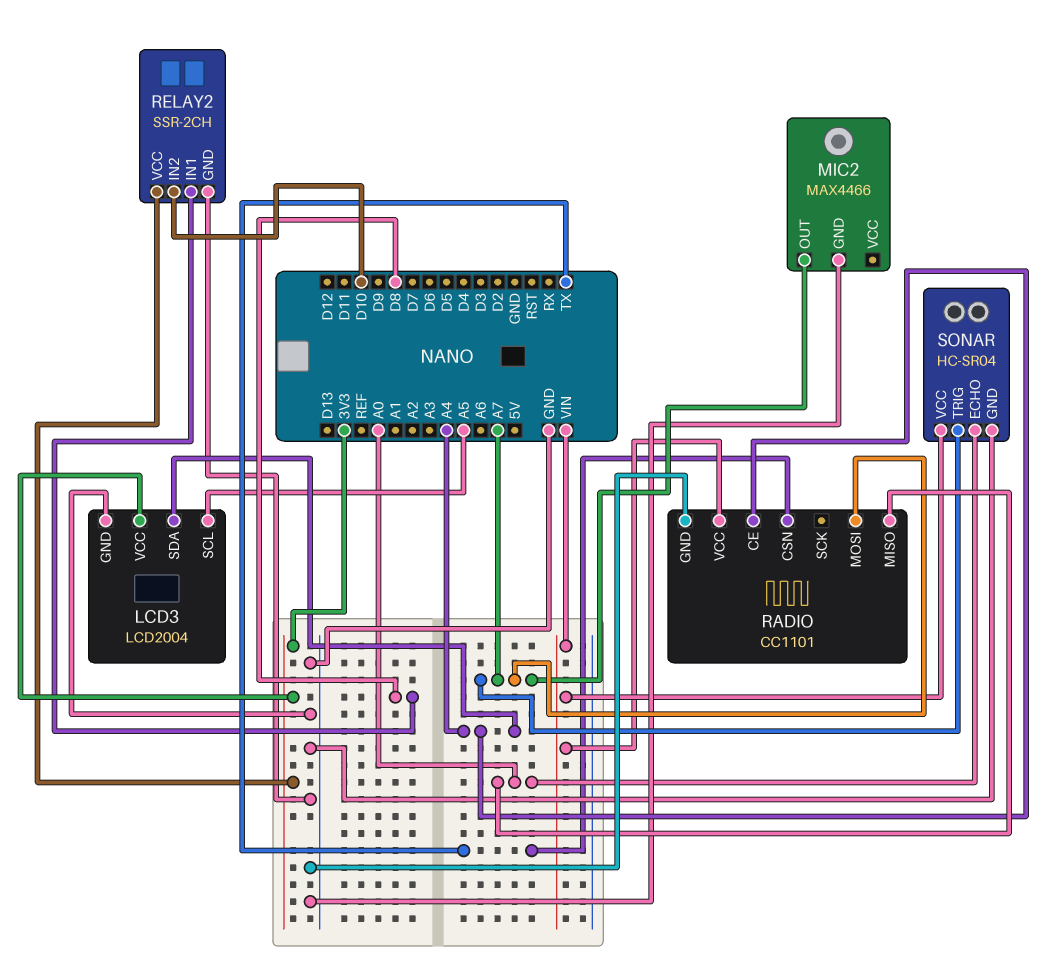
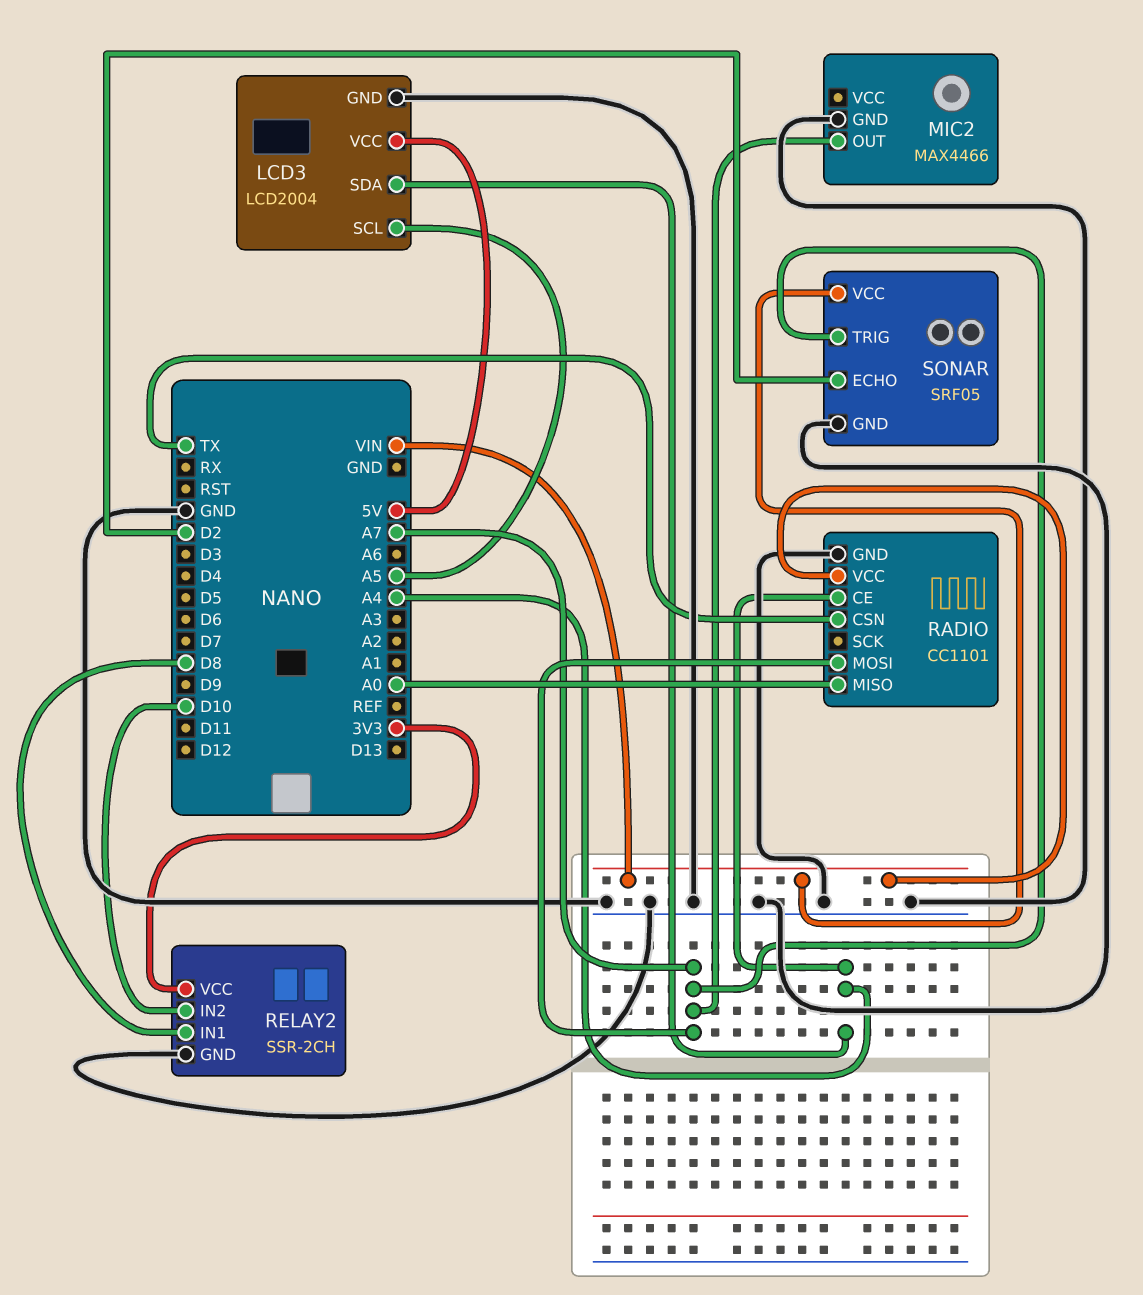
LCD3 pin VCC: 3V3 -> 5V
SONAR: HC-SR04 -> SRF05
SONAR pin ECHO: A0 -> D2

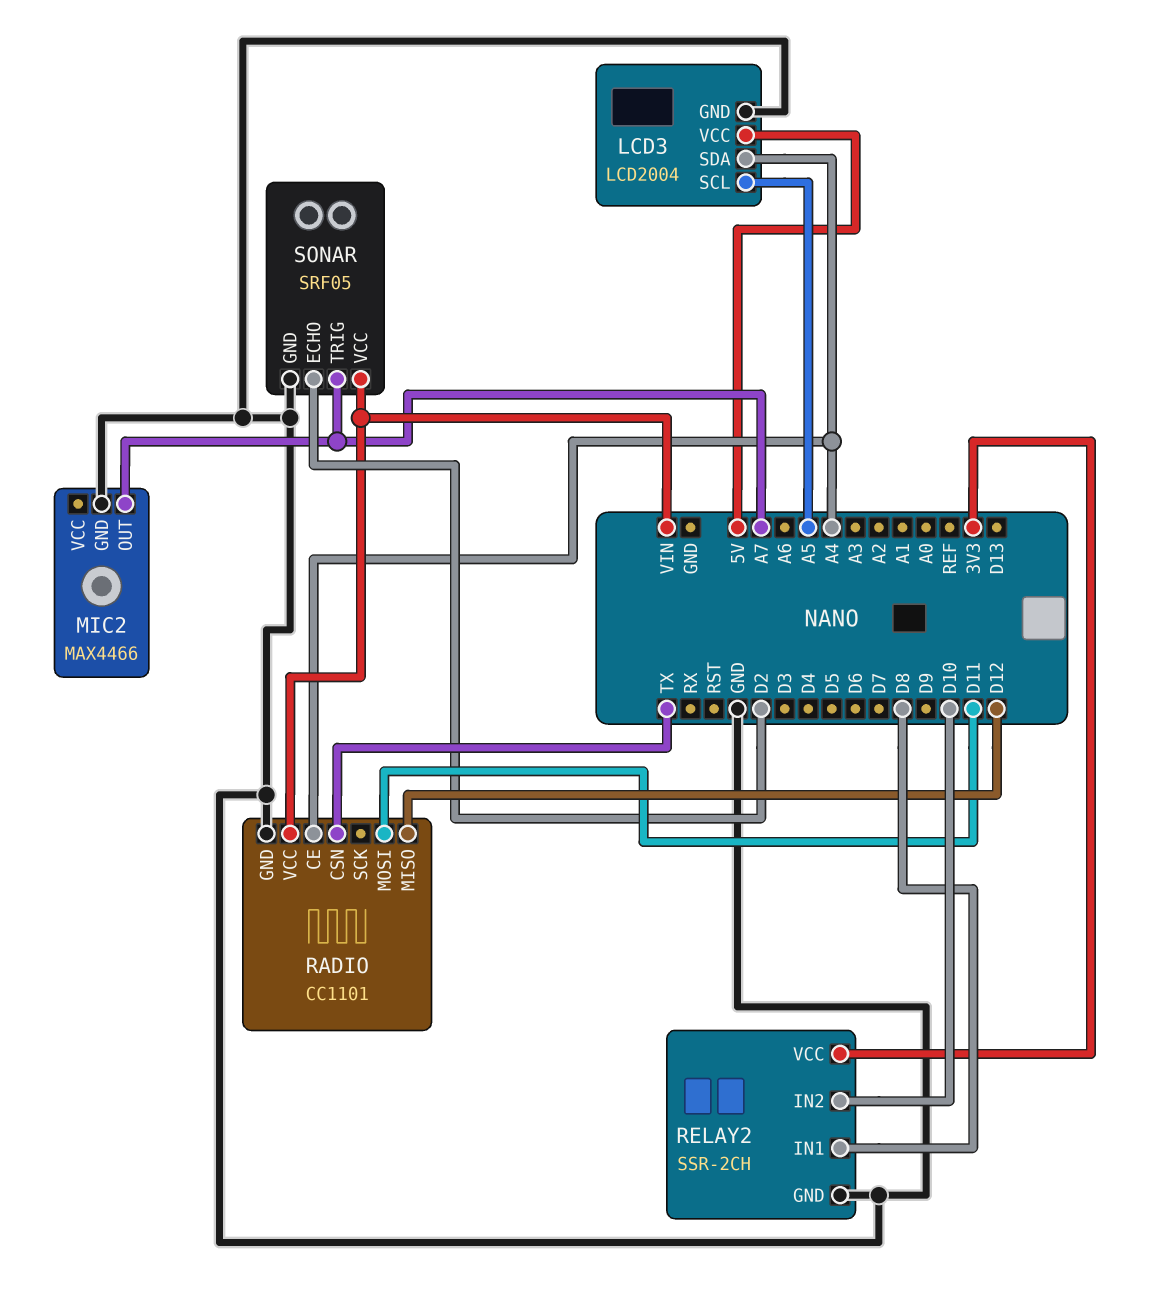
RADIO pin MISO: A0 -> D12
RADIO pin MOSI: A7 -> D11

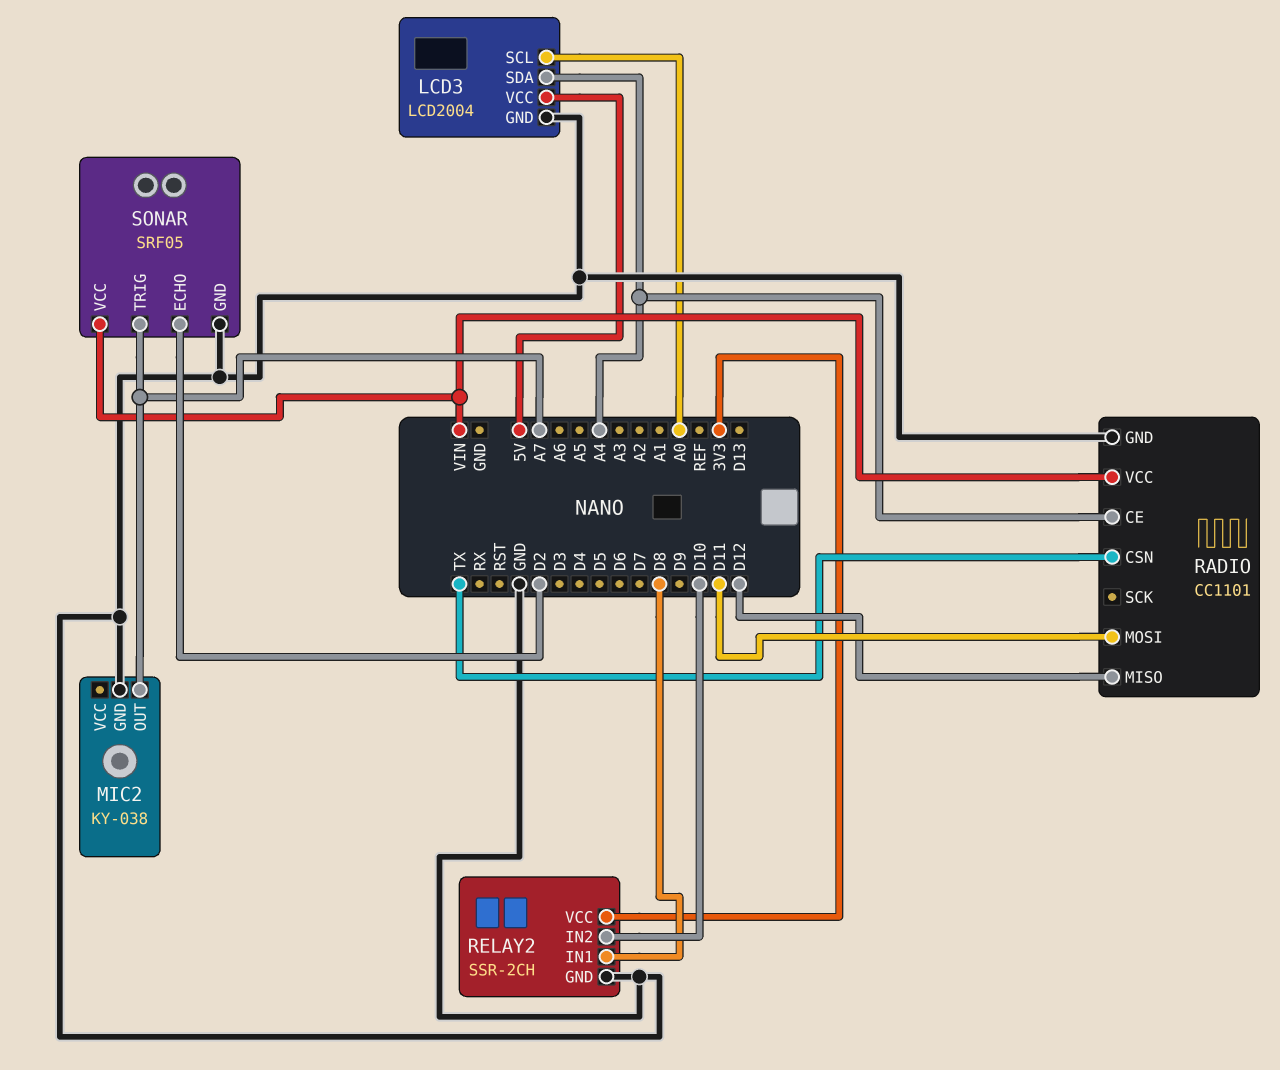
LCD3 pin SCL: A5 -> A0
MIC2: MAX4466 -> KY-038

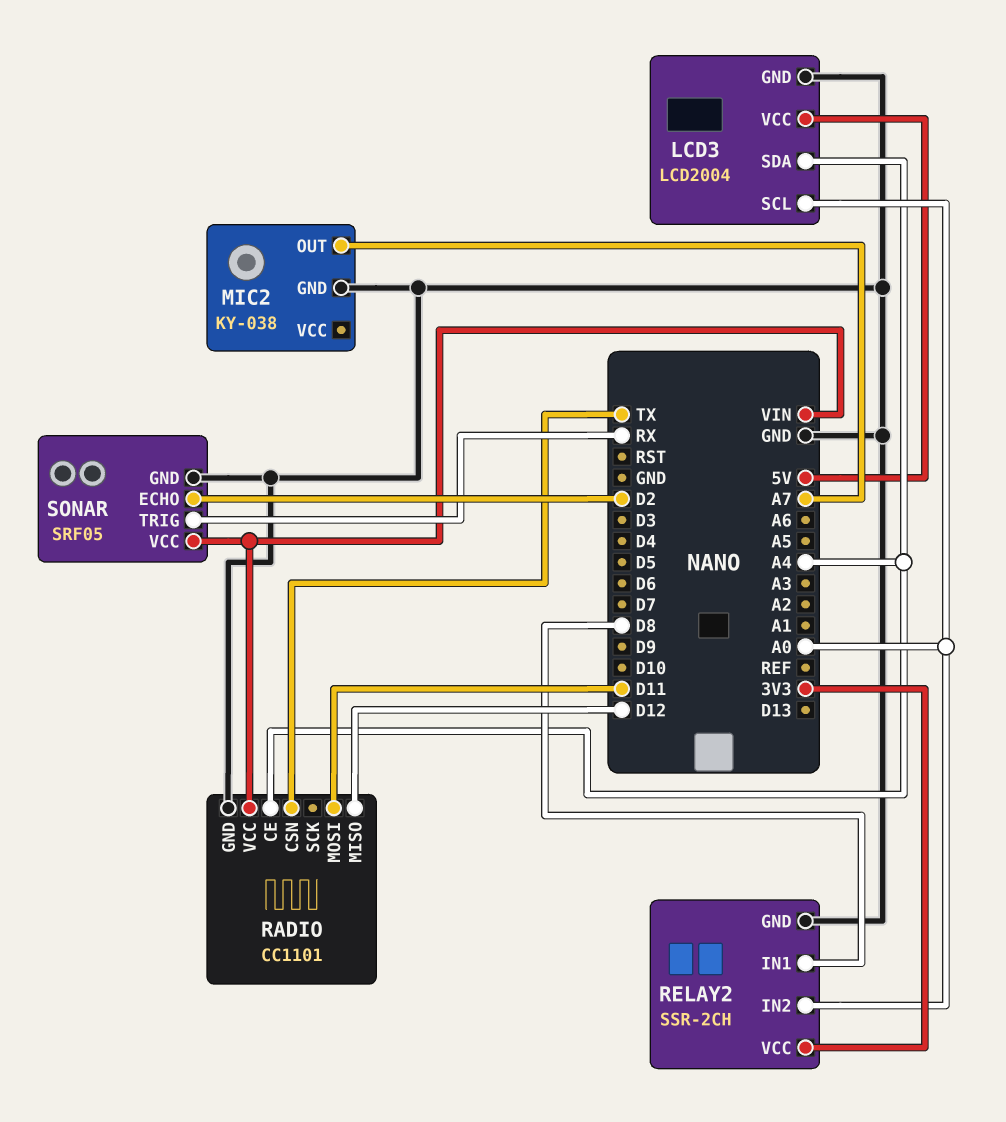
RELAY2 pin IN2: D10 -> A0
SONAR pin TRIG: A7 -> RX

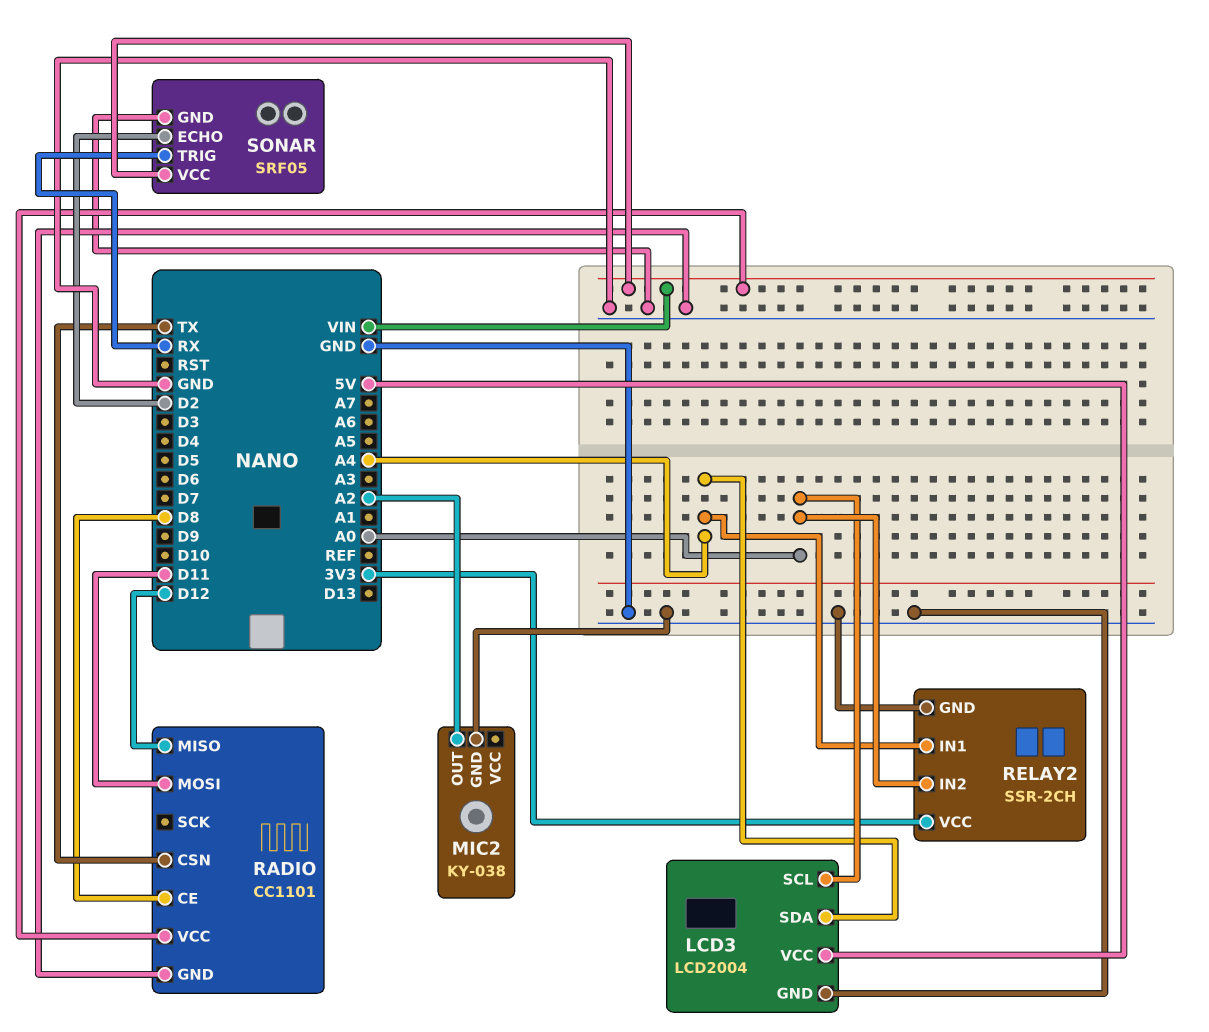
MIC2 pin OUT: A7 -> A2
RADIO pin CE: A4 -> D8
RELAY2 pin IN1: D8 -> A4

